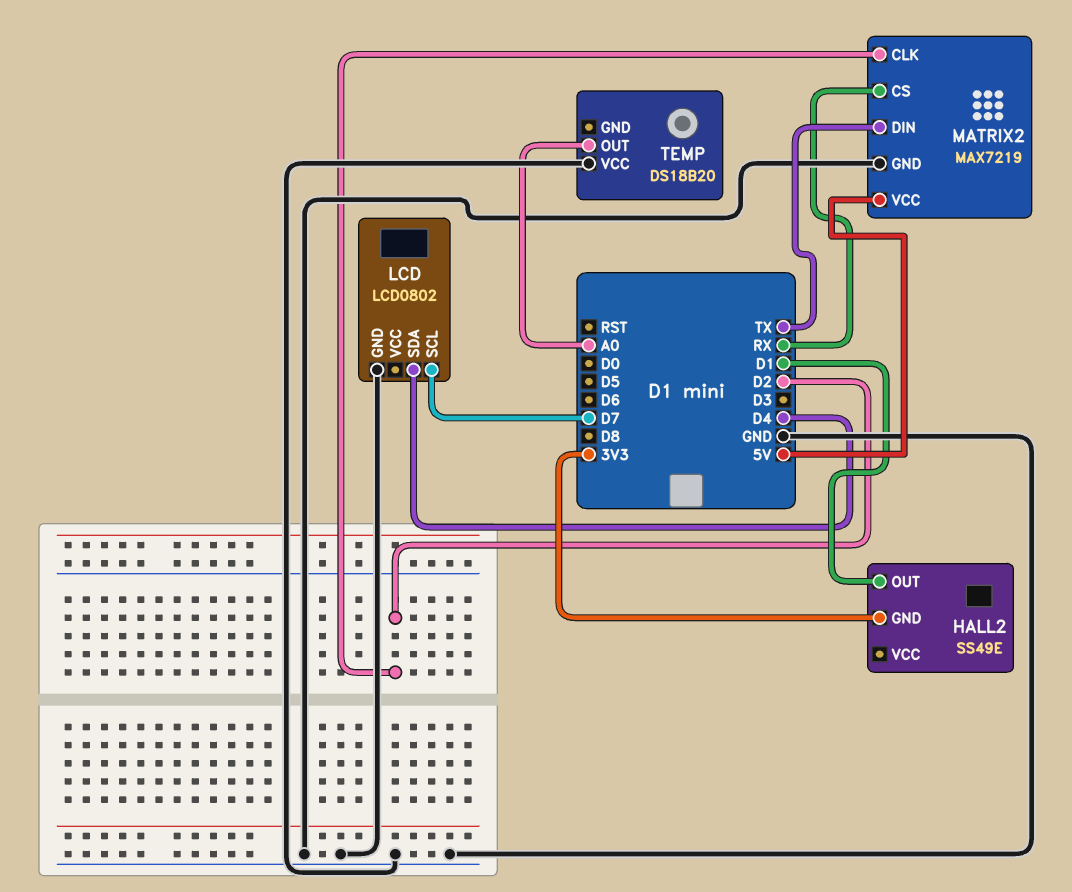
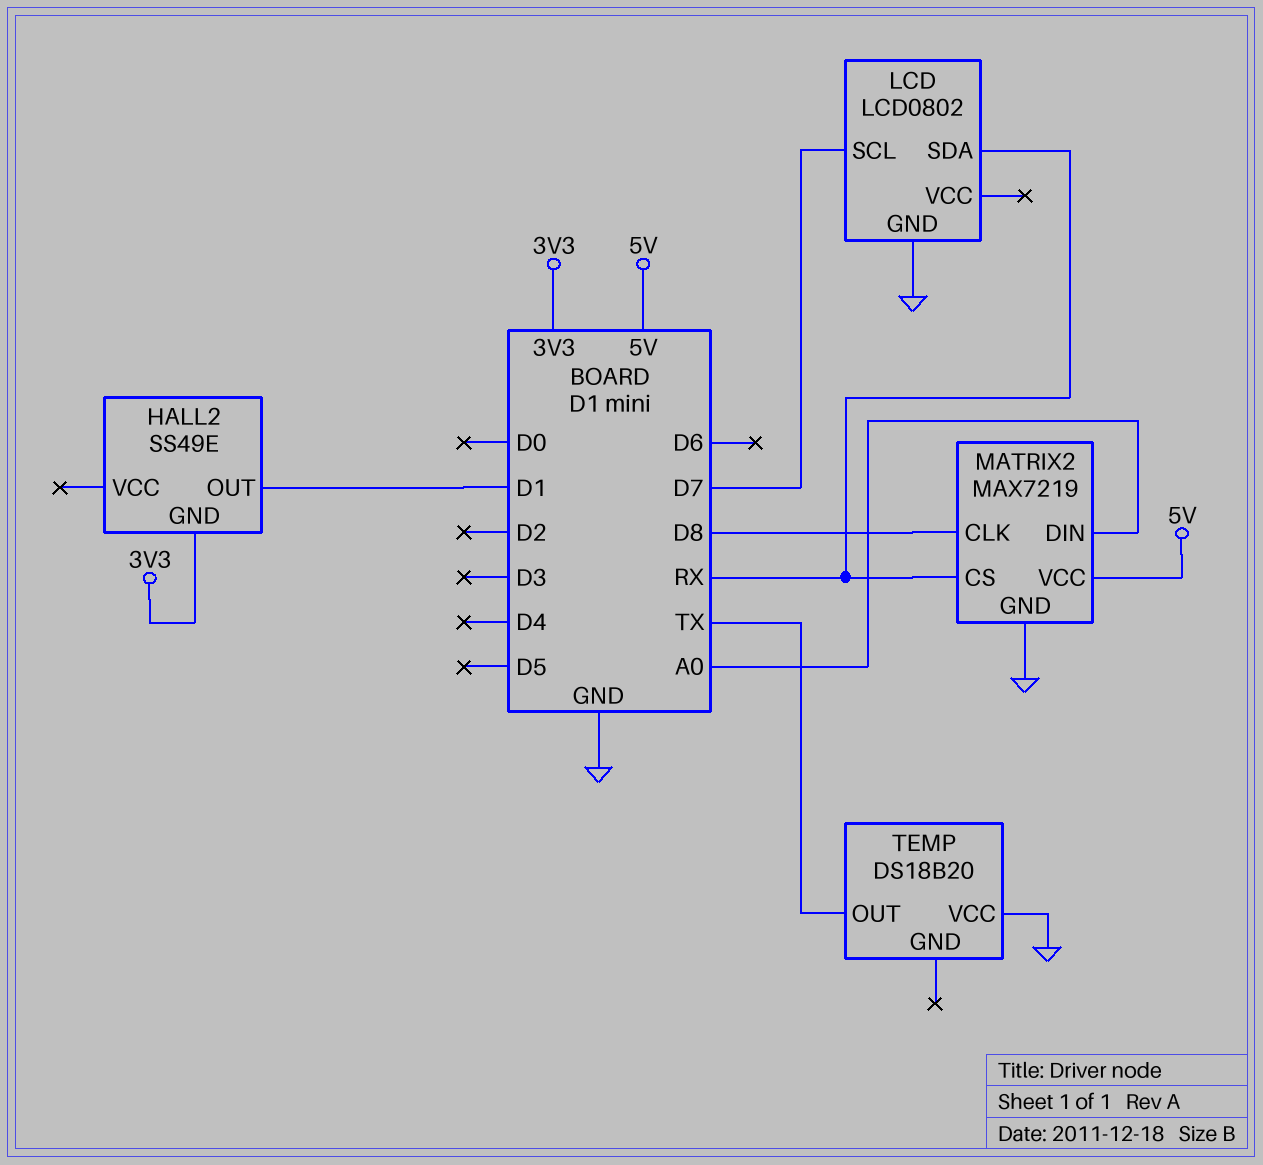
LCD pin SDA: D4 -> RX
MATRIX2 pin CLK: D2 -> D8
MATRIX2 pin DIN: TX -> A0
TEMP pin OUT: A0 -> TX

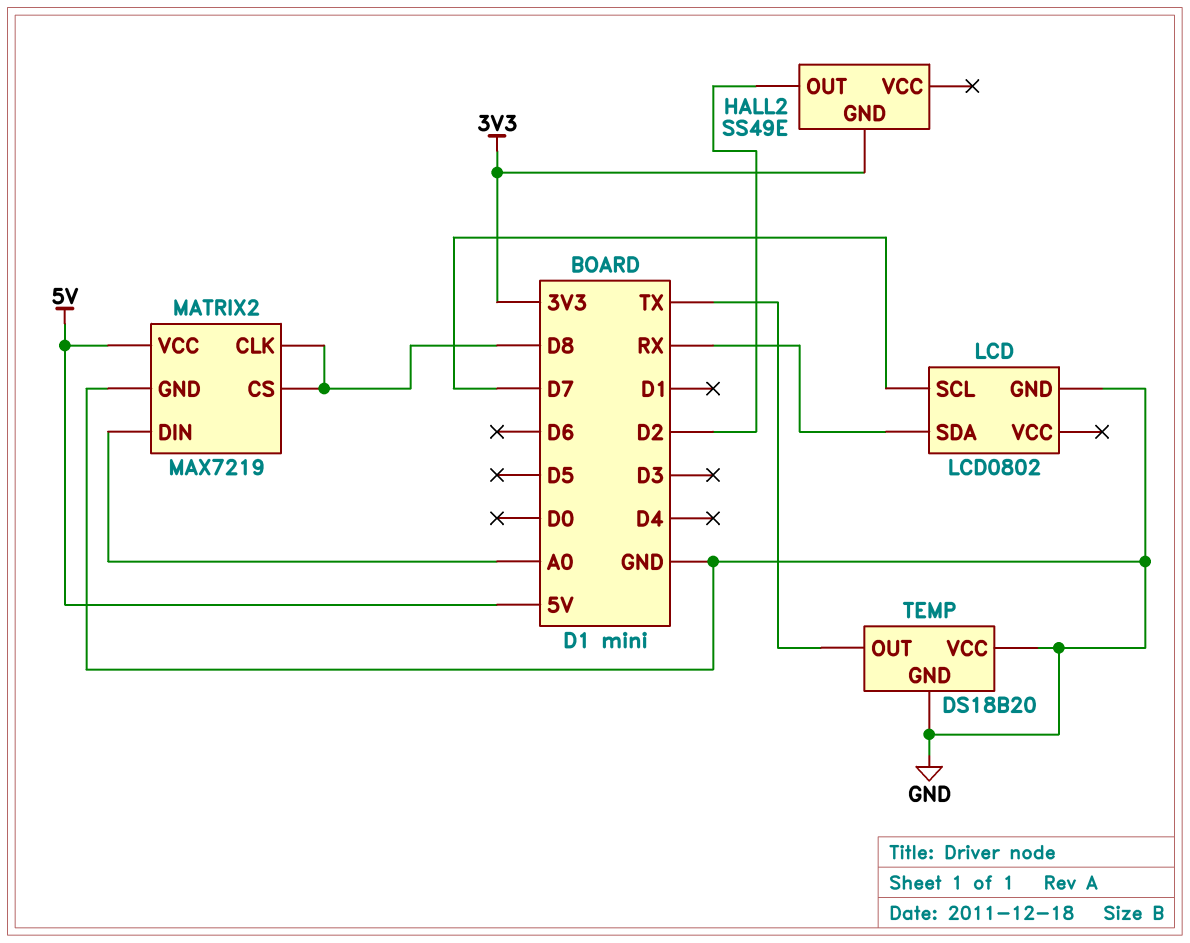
HALL2 pin OUT: D1 -> D2
MATRIX2 pin CS: RX -> D8
TEMP pin GND: none -> GND

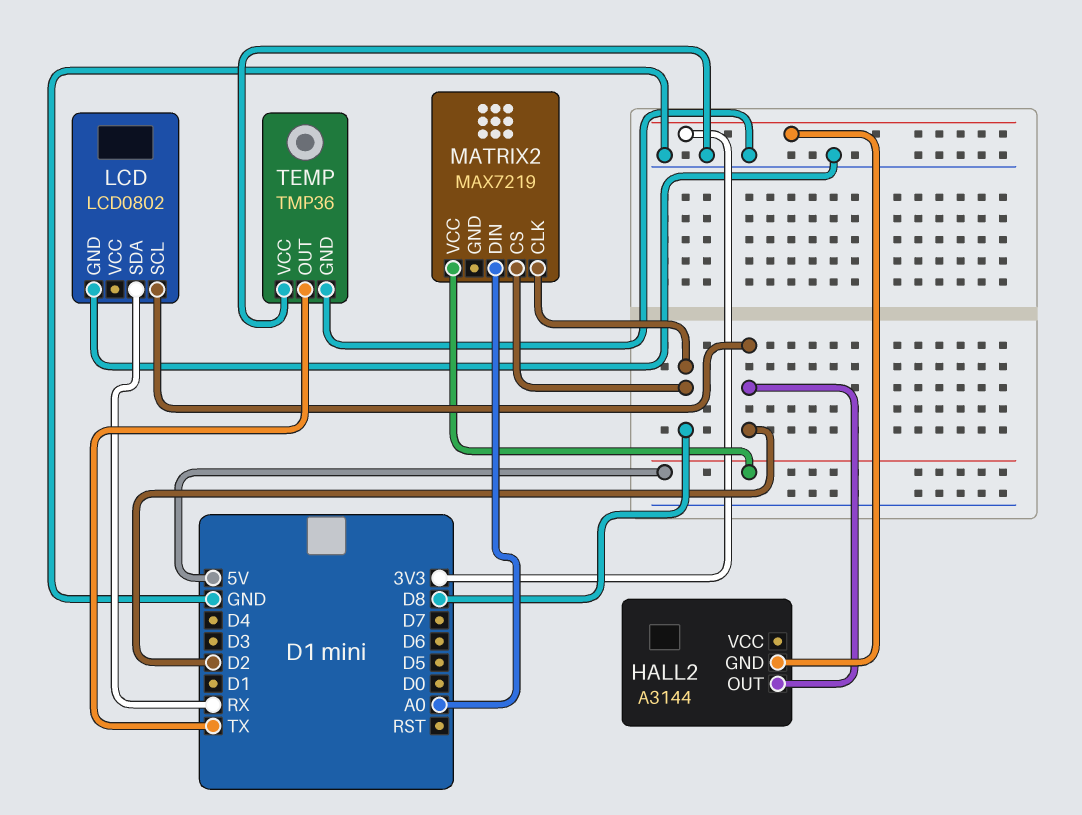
HALL2: SS49E -> A3144
LCD pin SCL: D7 -> D2
MATRIX2 pin GND: GND -> none
TEMP: DS18B20 -> TMP36

